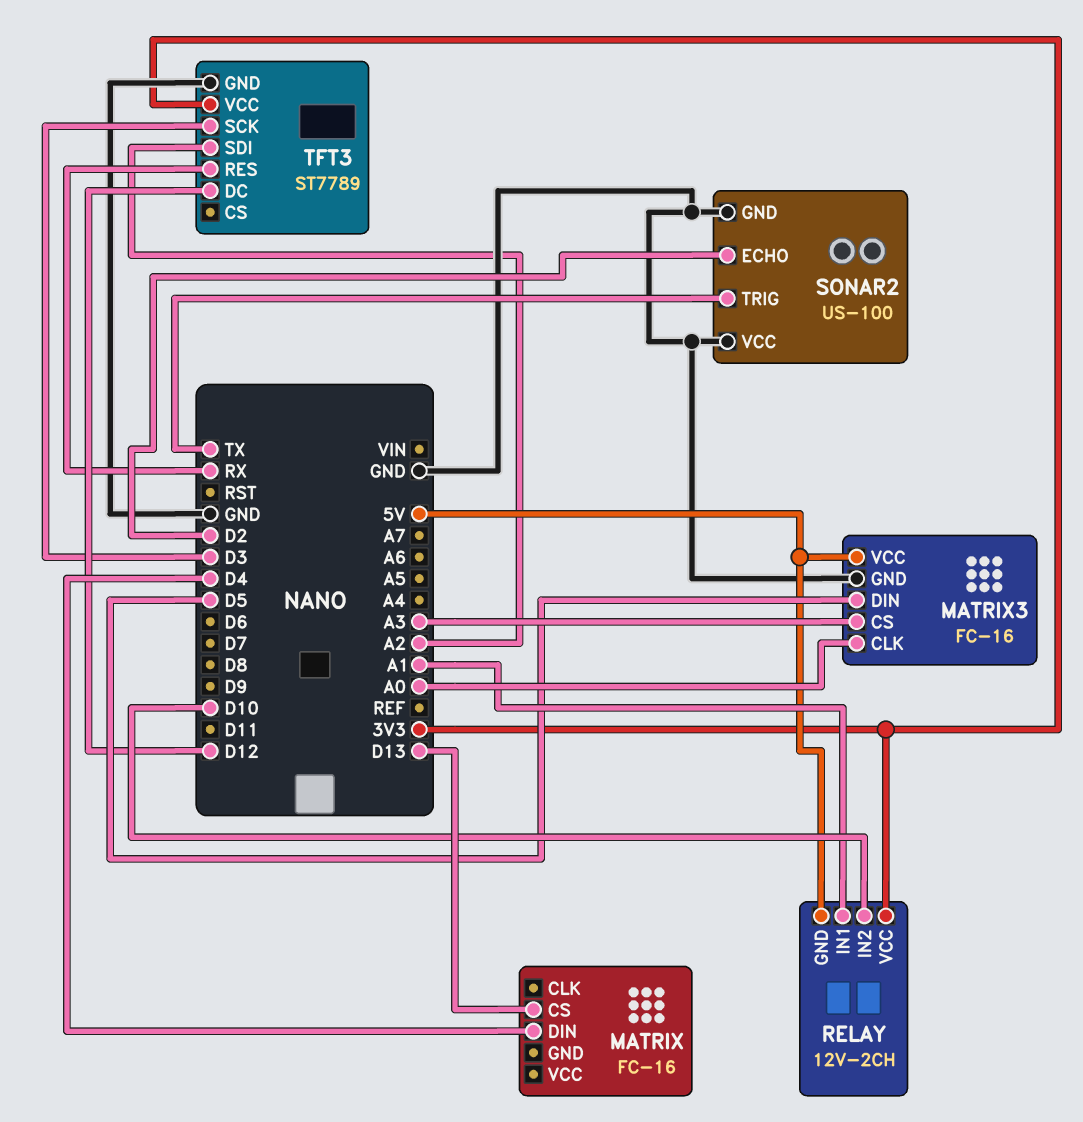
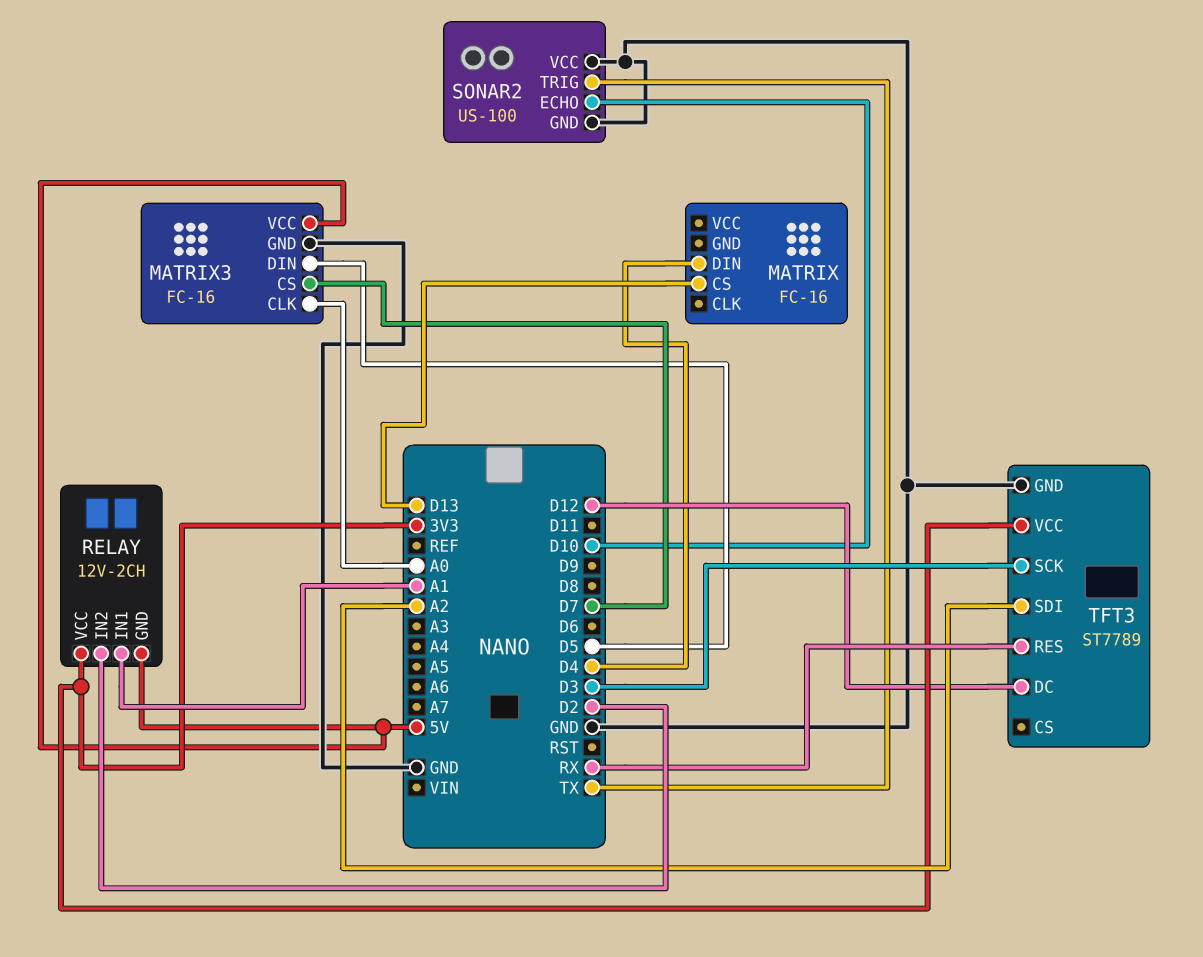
MATRIX3 pin CS: A3 -> D7
RELAY pin IN2: D10 -> D2
SONAR2 pin ECHO: D2 -> D10

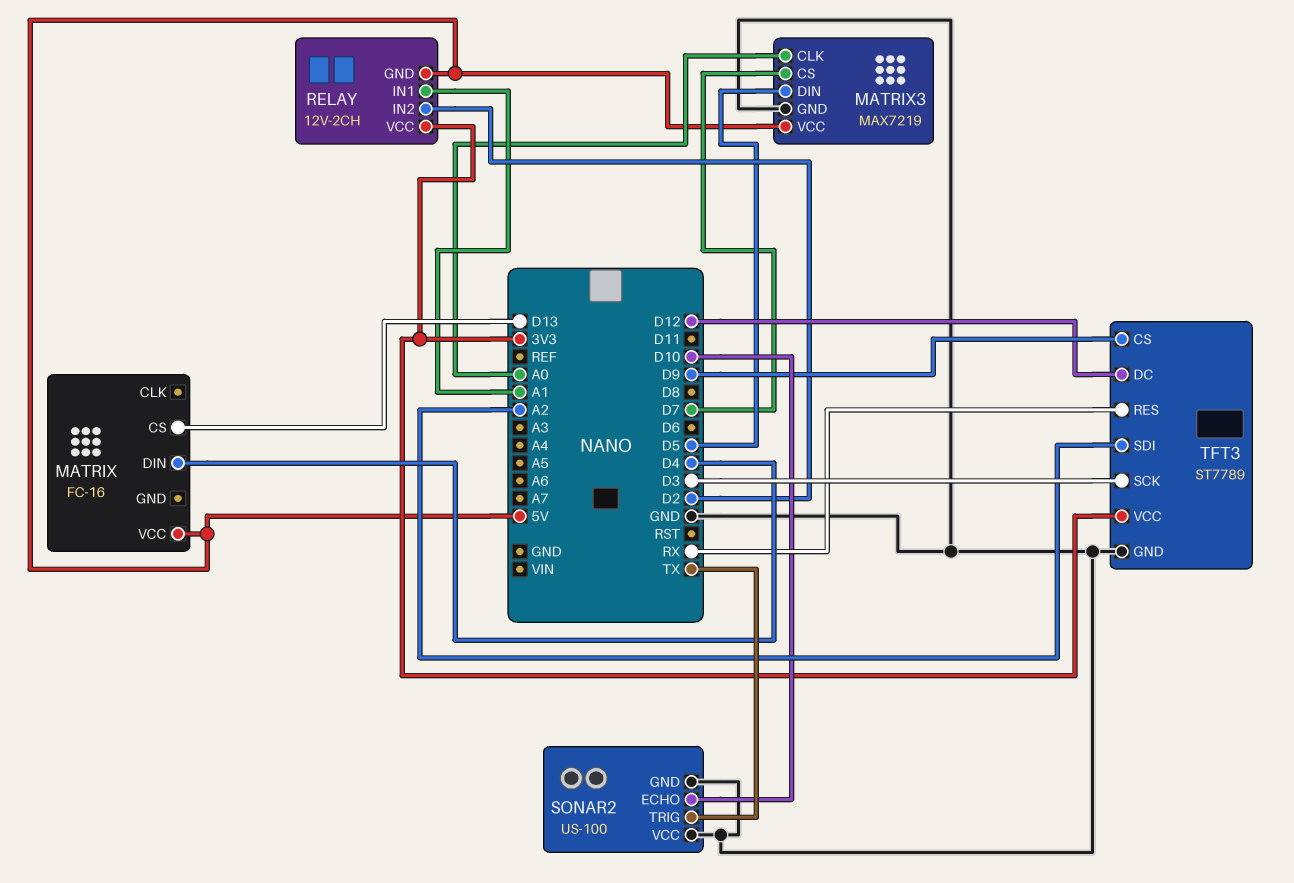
MATRIX pin VCC: none -> 5V
MATRIX3: FC-16 -> MAX7219
TFT3 pin CS: none -> D9

